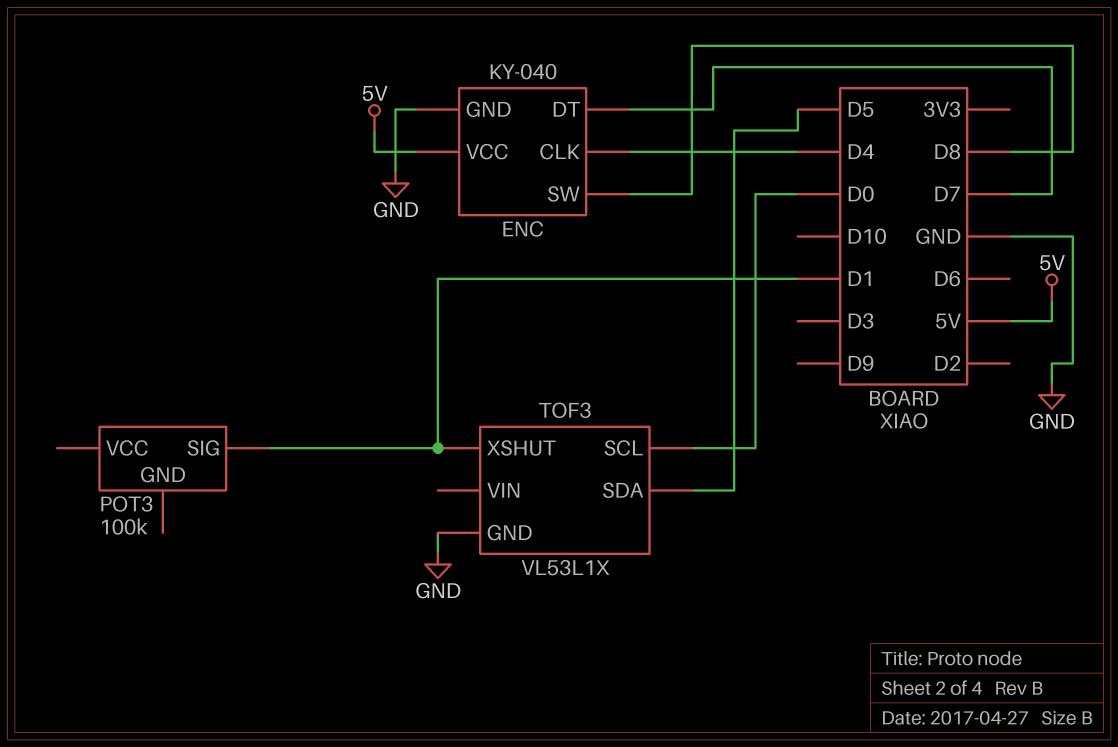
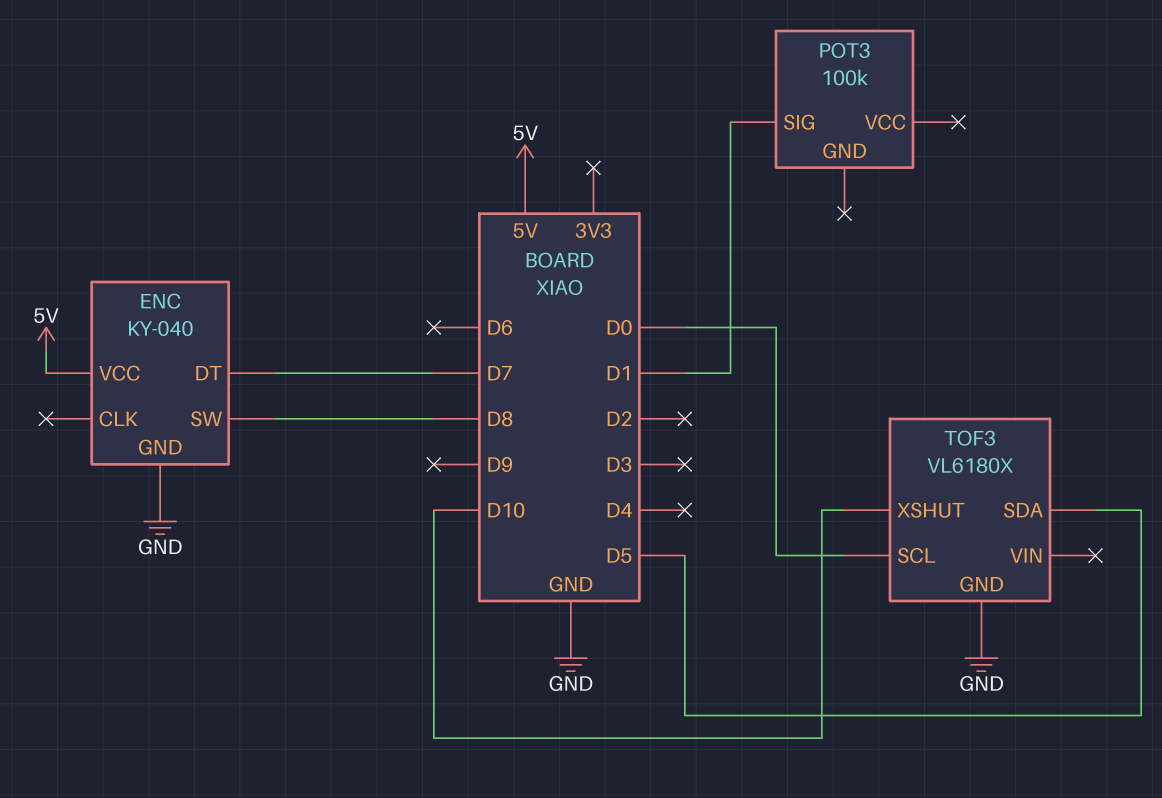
ENC pin CLK: D4 -> none
TOF3: VL53L1X -> VL6180X
TOF3 pin XSHUT: D1 -> D10

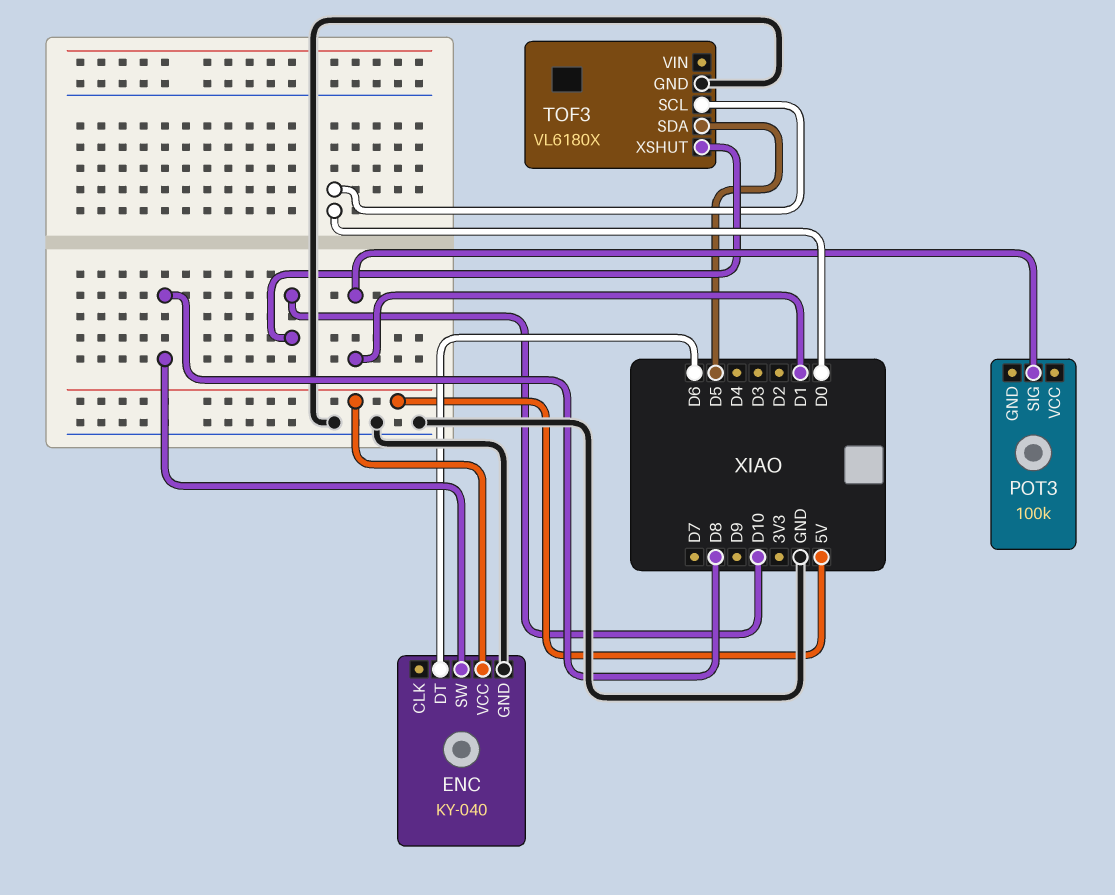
ENC pin DT: D7 -> D6

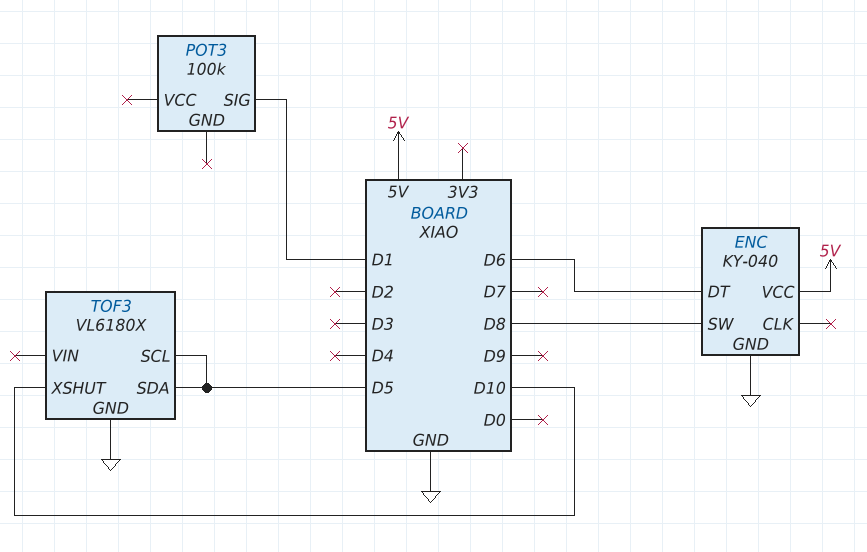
TOF3 pin SCL: D0 -> D5

